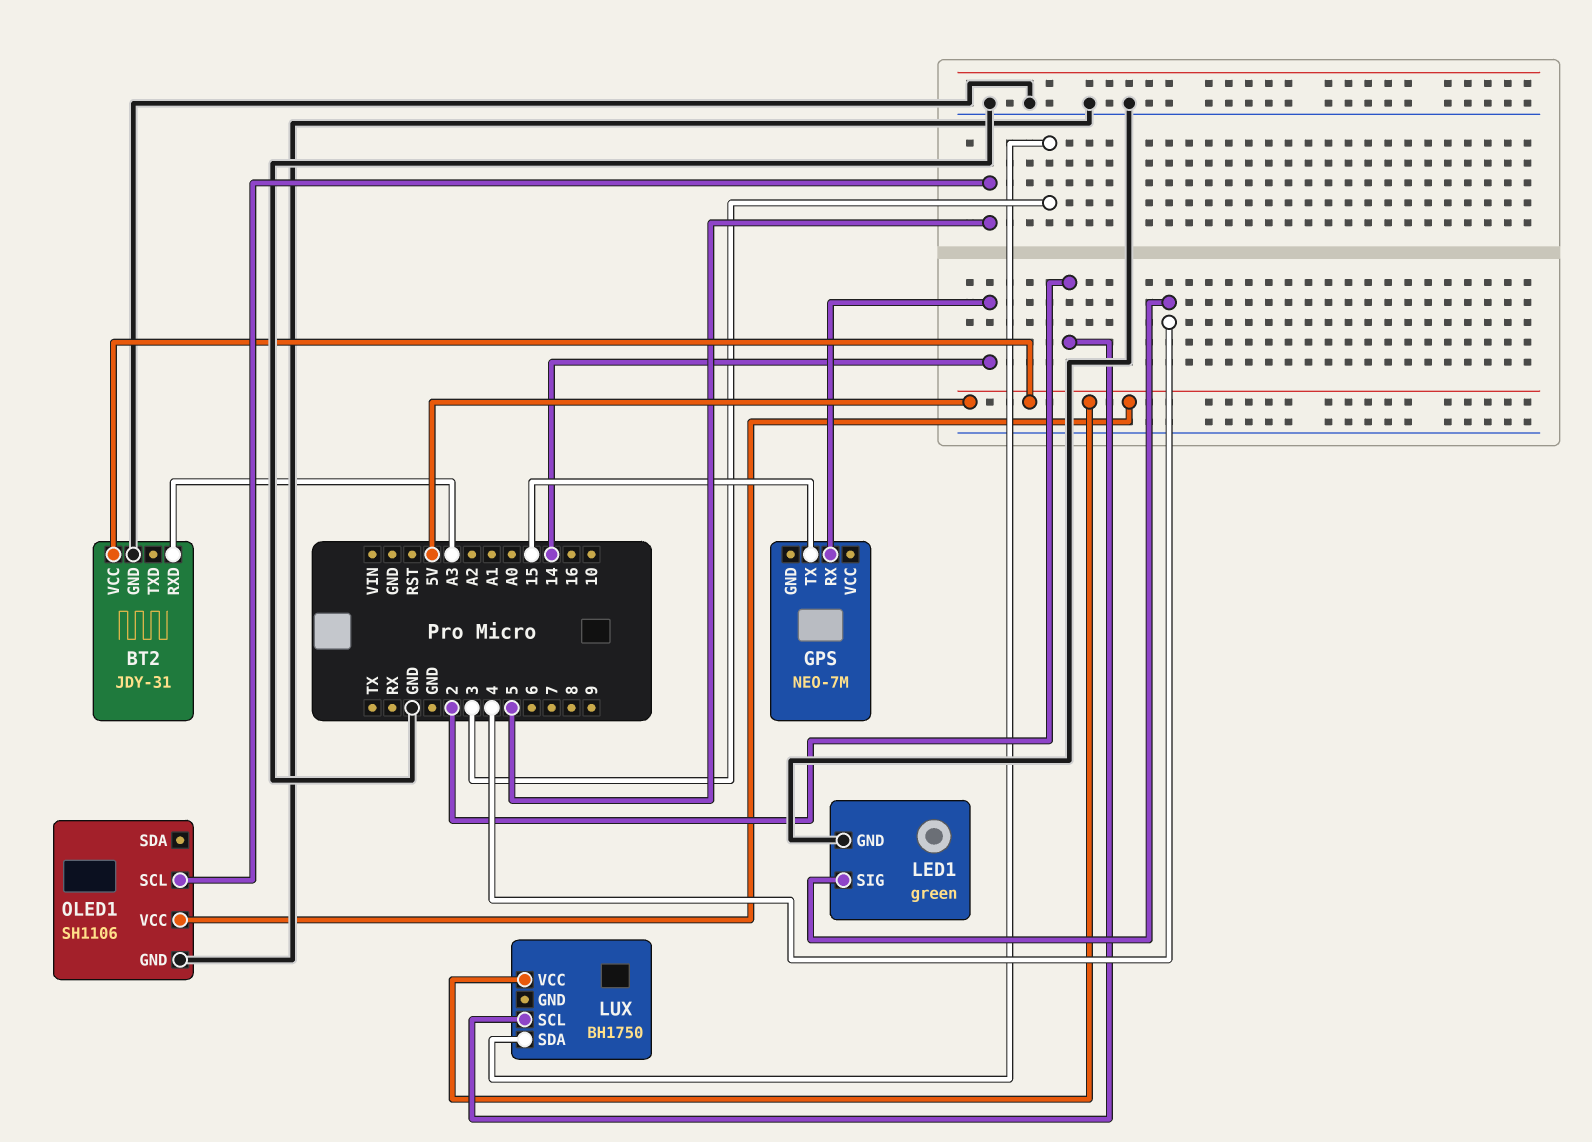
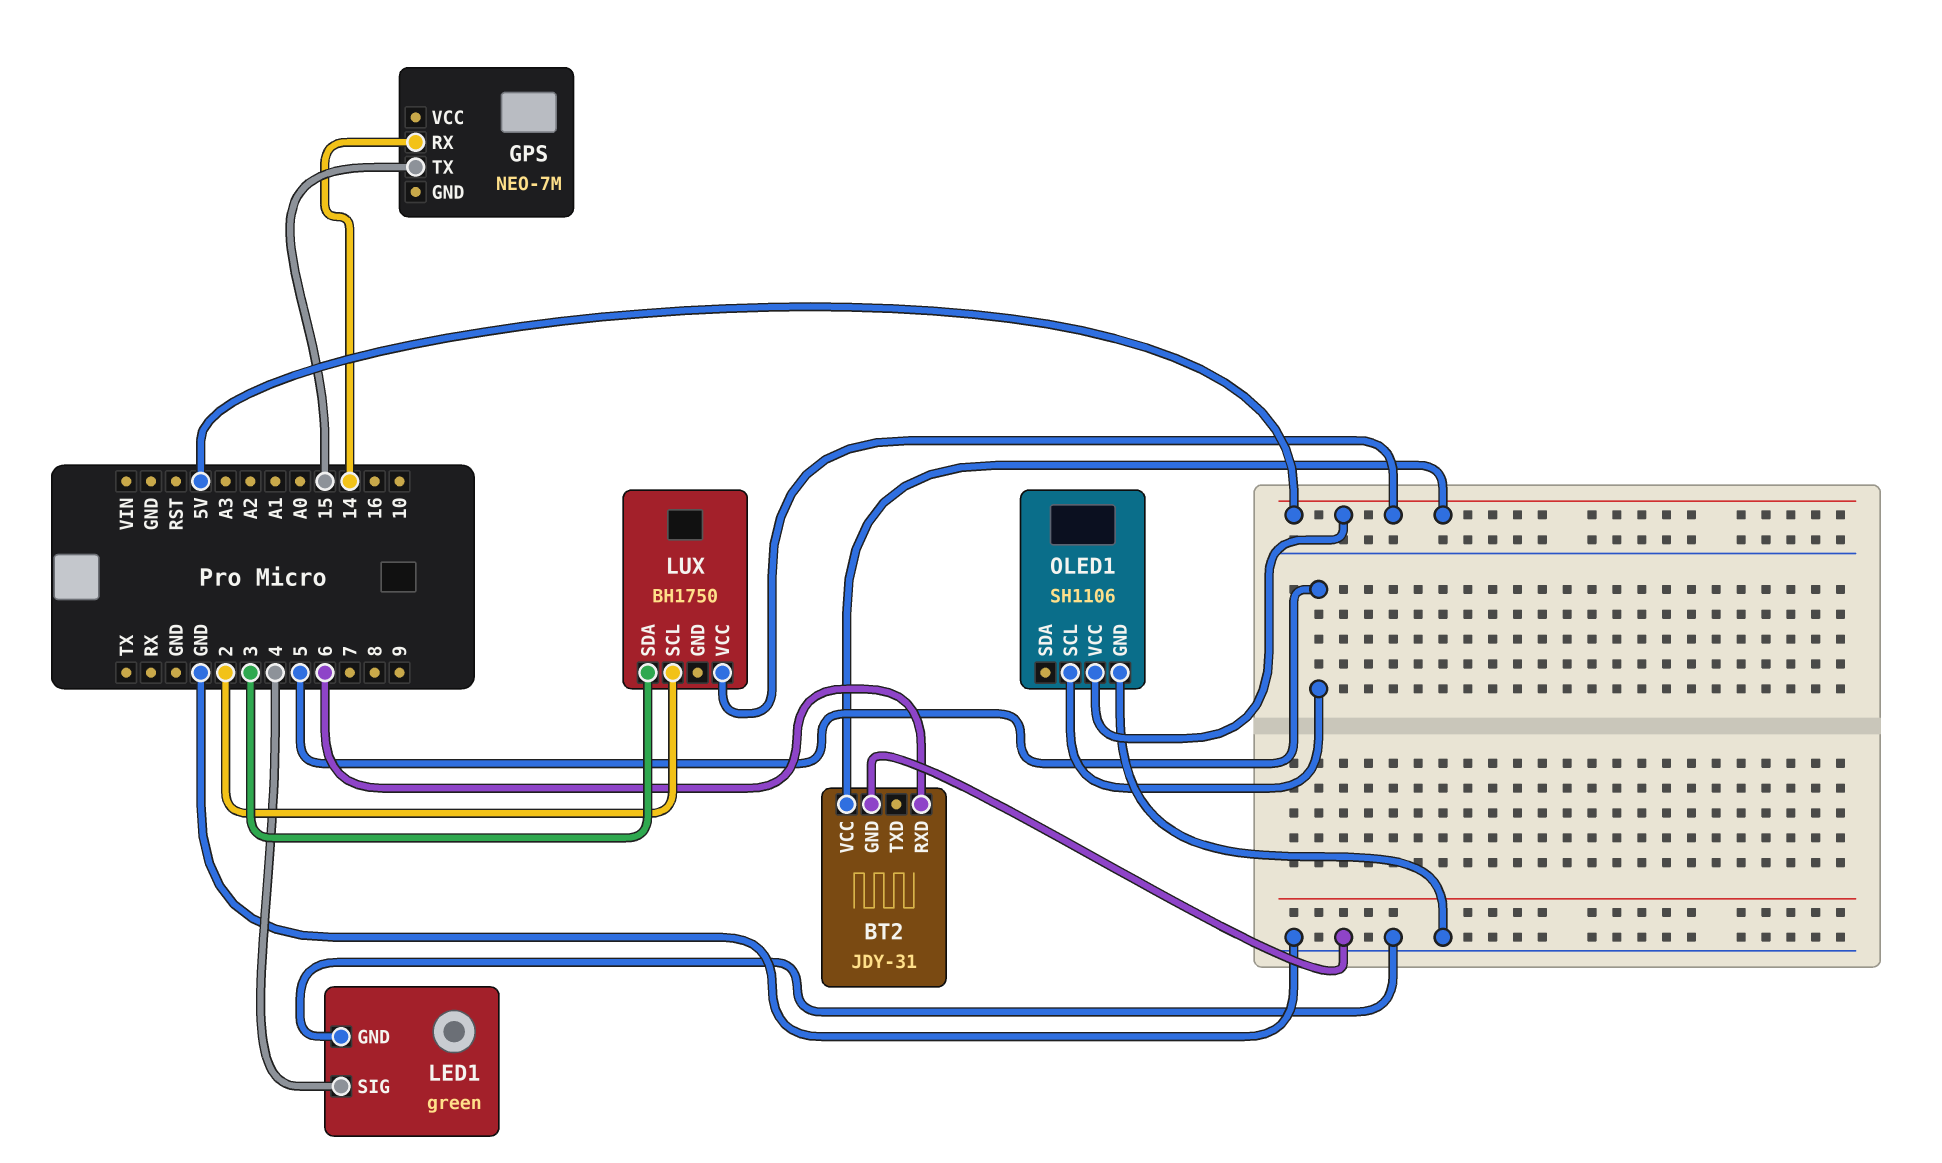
BT2 pin RXD: A3 -> 6

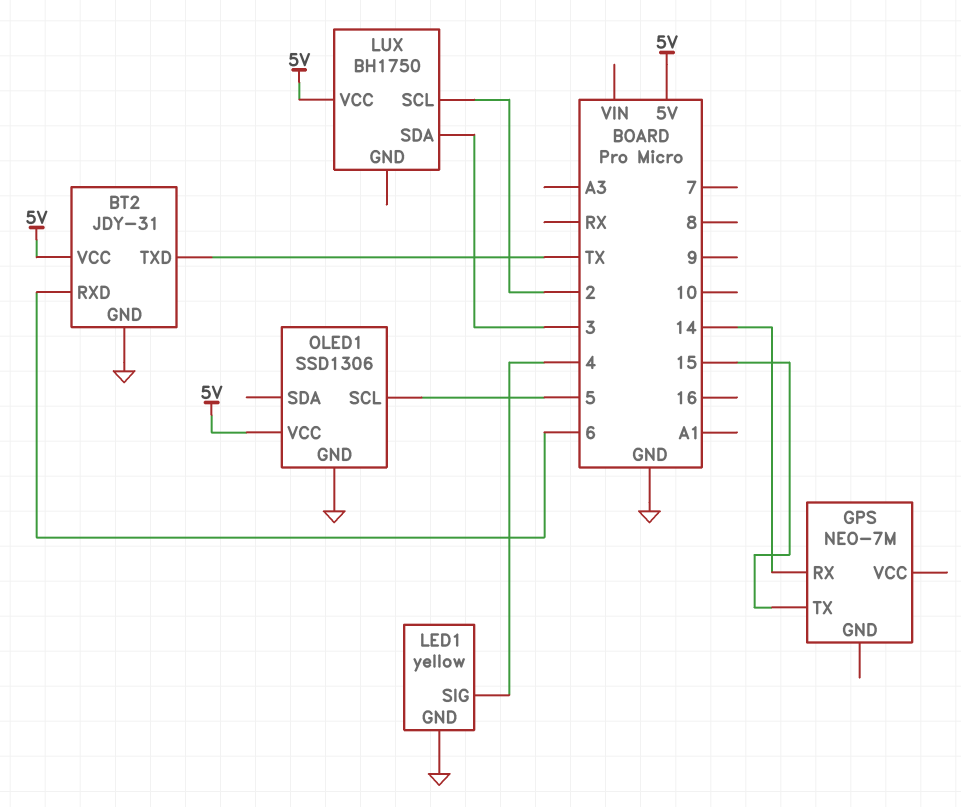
BT2 pin TXD: none -> TX
LED1: green -> yellow
OLED1: SH1106 -> SSD1306

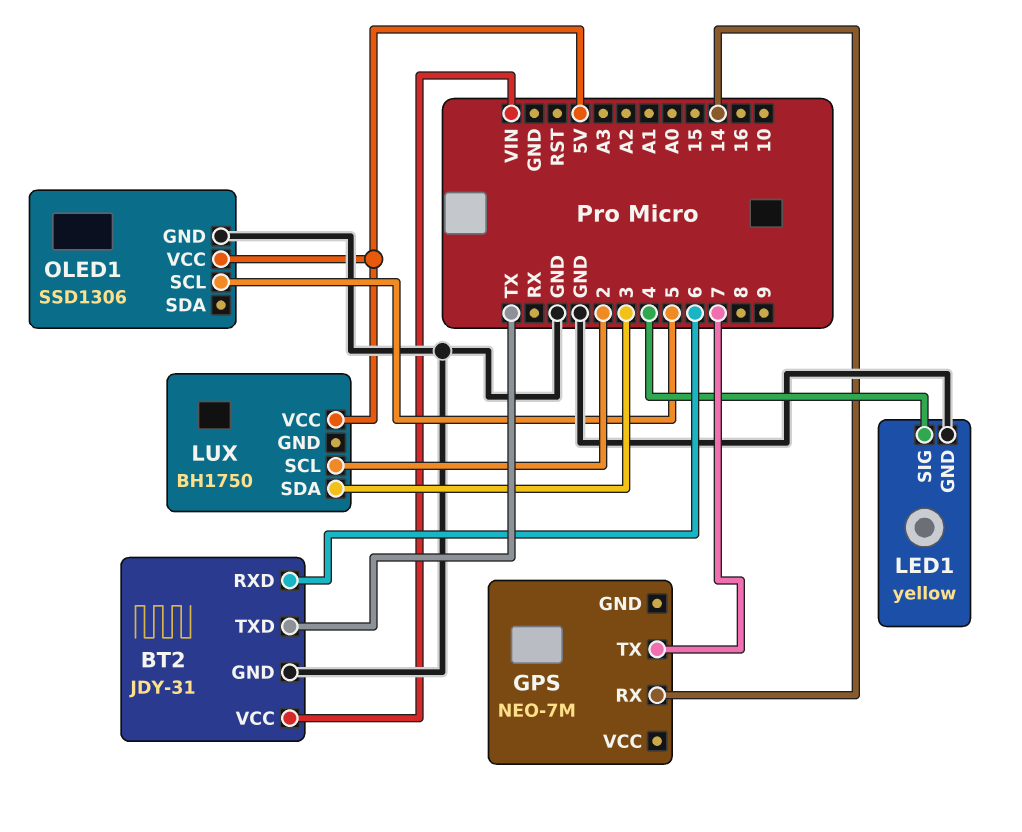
BT2 pin VCC: 5V -> VIN
GPS pin TX: 15 -> 7

